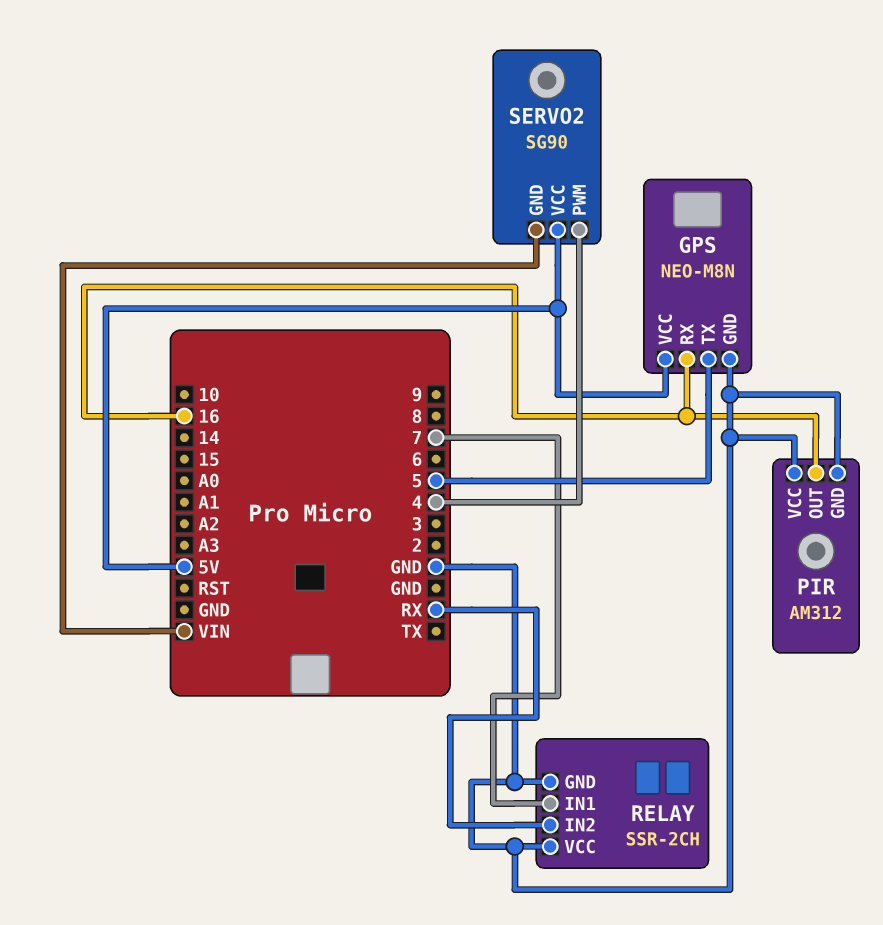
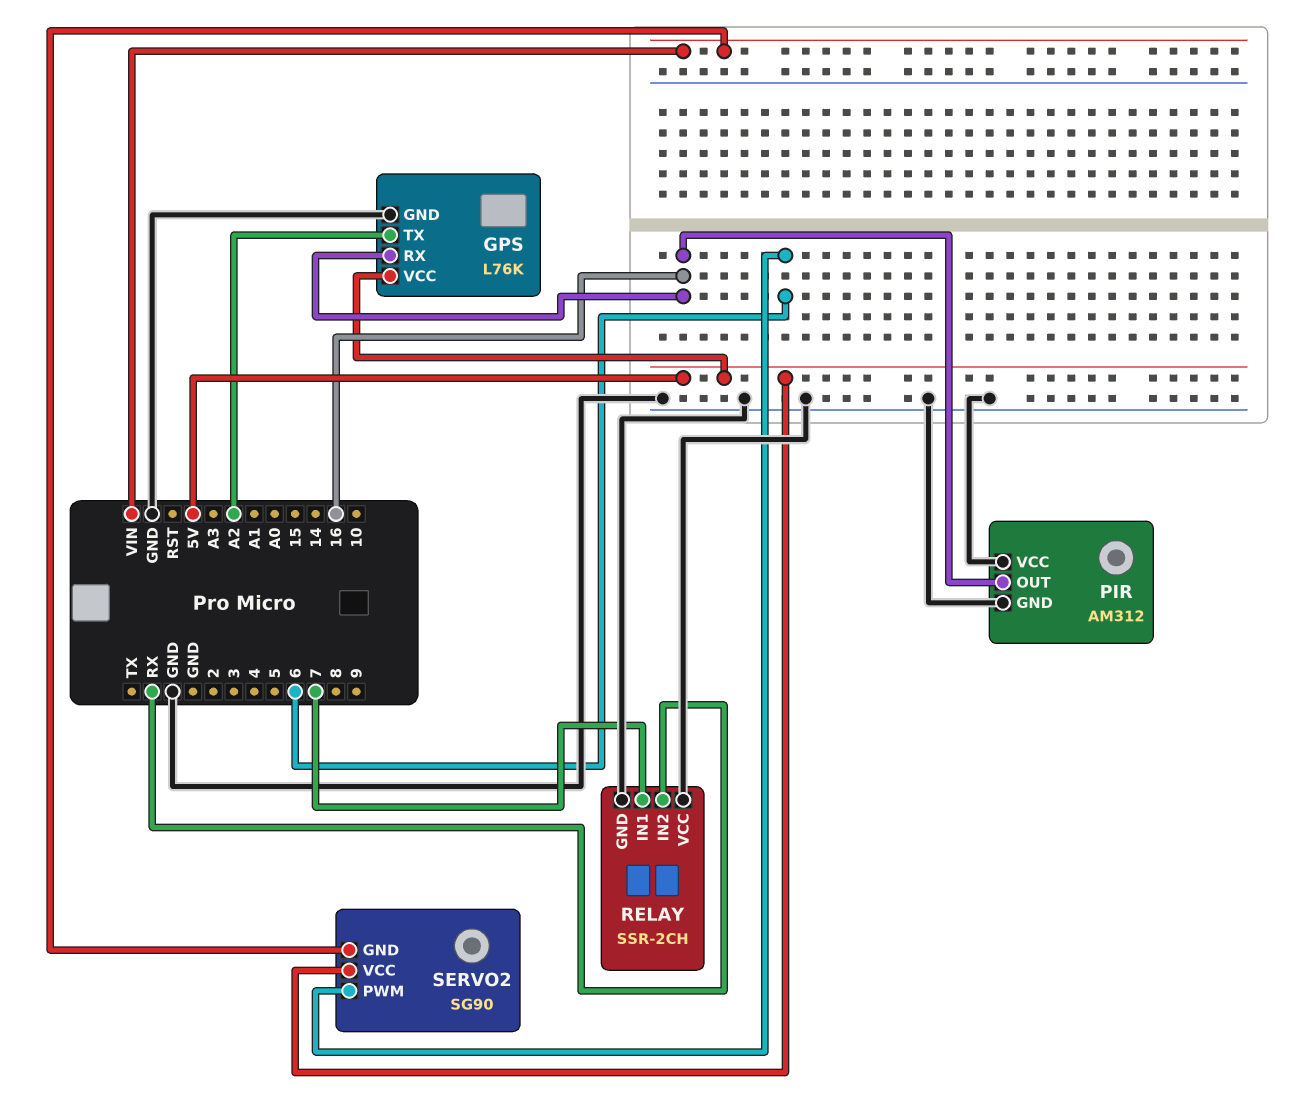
GPS: NEO-M8N -> L76K
GPS pin TX: 5 -> A2
SERVO2 pin PWM: 4 -> 6

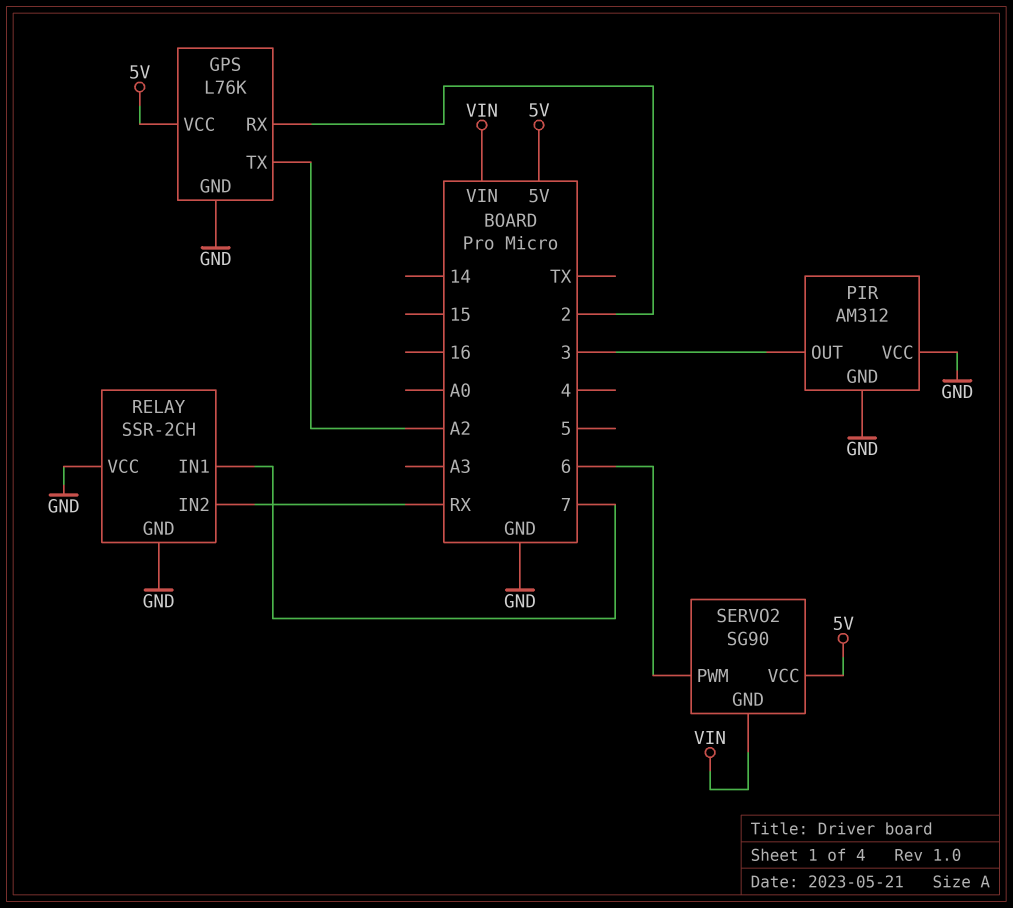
GPS pin RX: 16 -> 2
PIR pin OUT: 16 -> 3

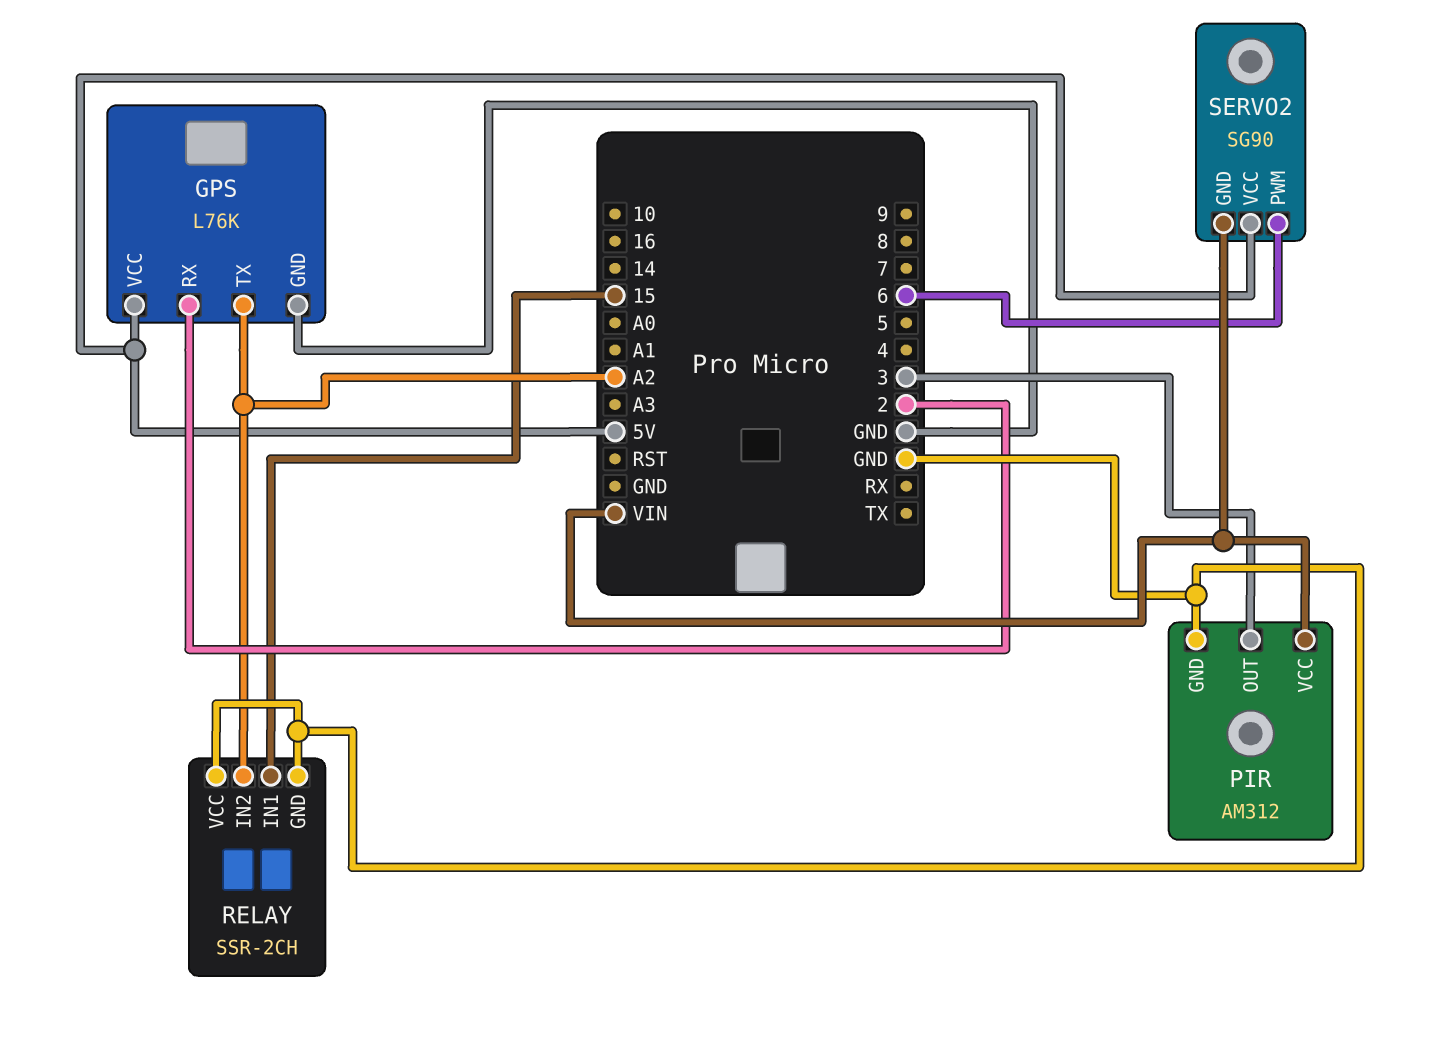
PIR pin VCC: GND -> VIN
RELAY pin IN1: 7 -> 15
RELAY pin IN2: RX -> A2

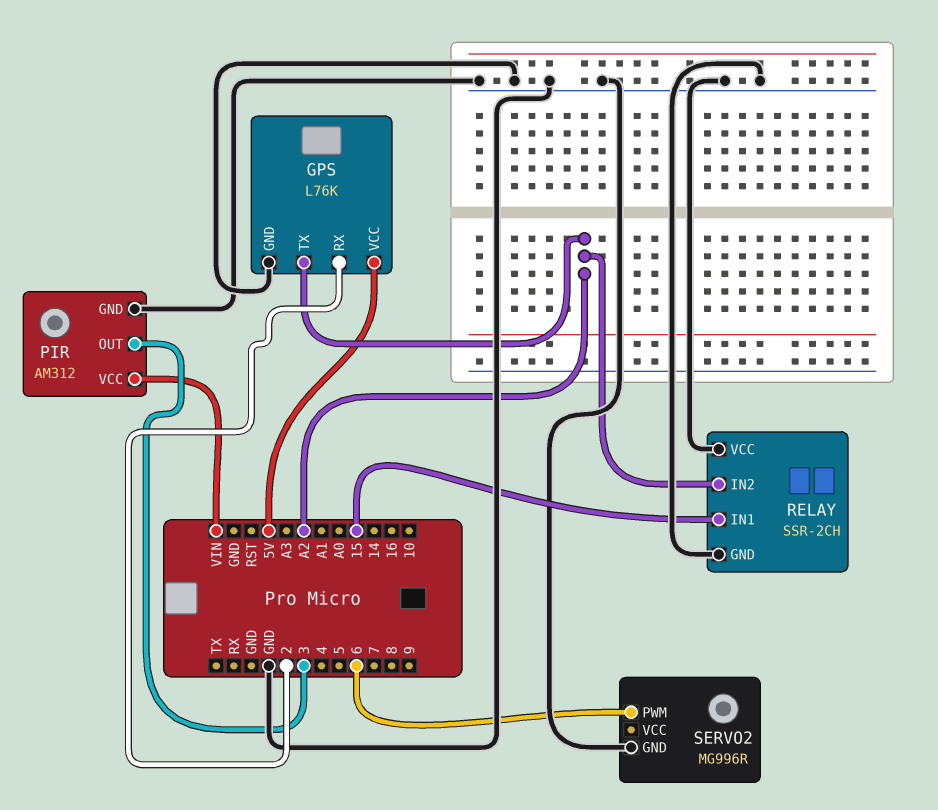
SERVO2: SG90 -> MG996R
SERVO2 pin GND: VIN -> GND
SERVO2 pin VCC: 5V -> none

